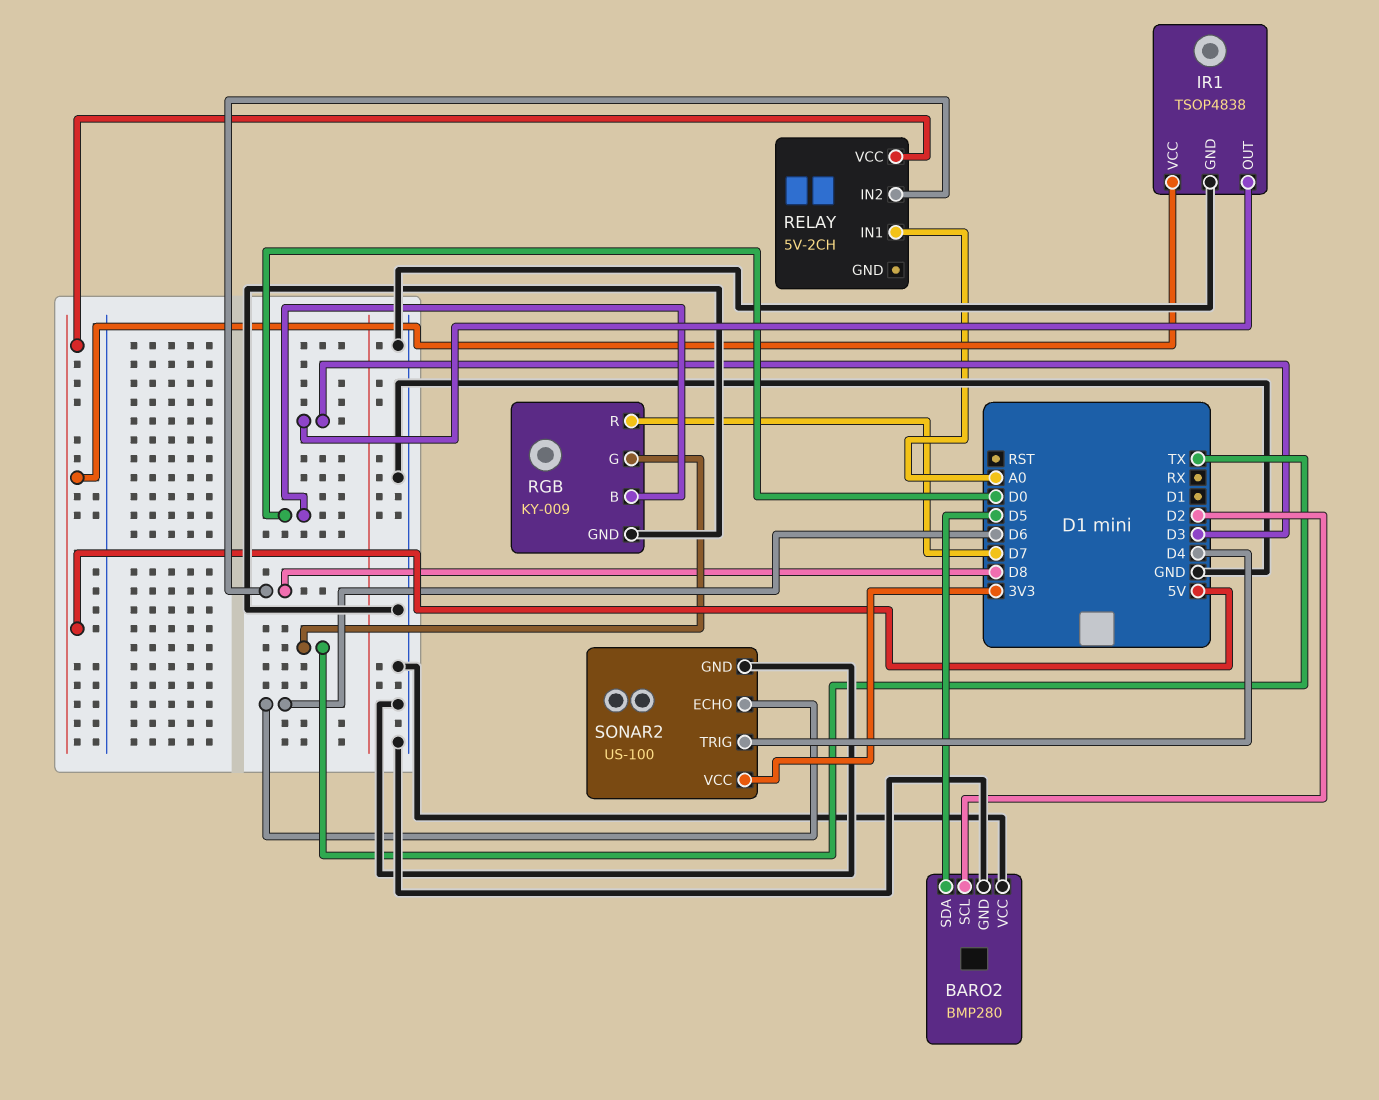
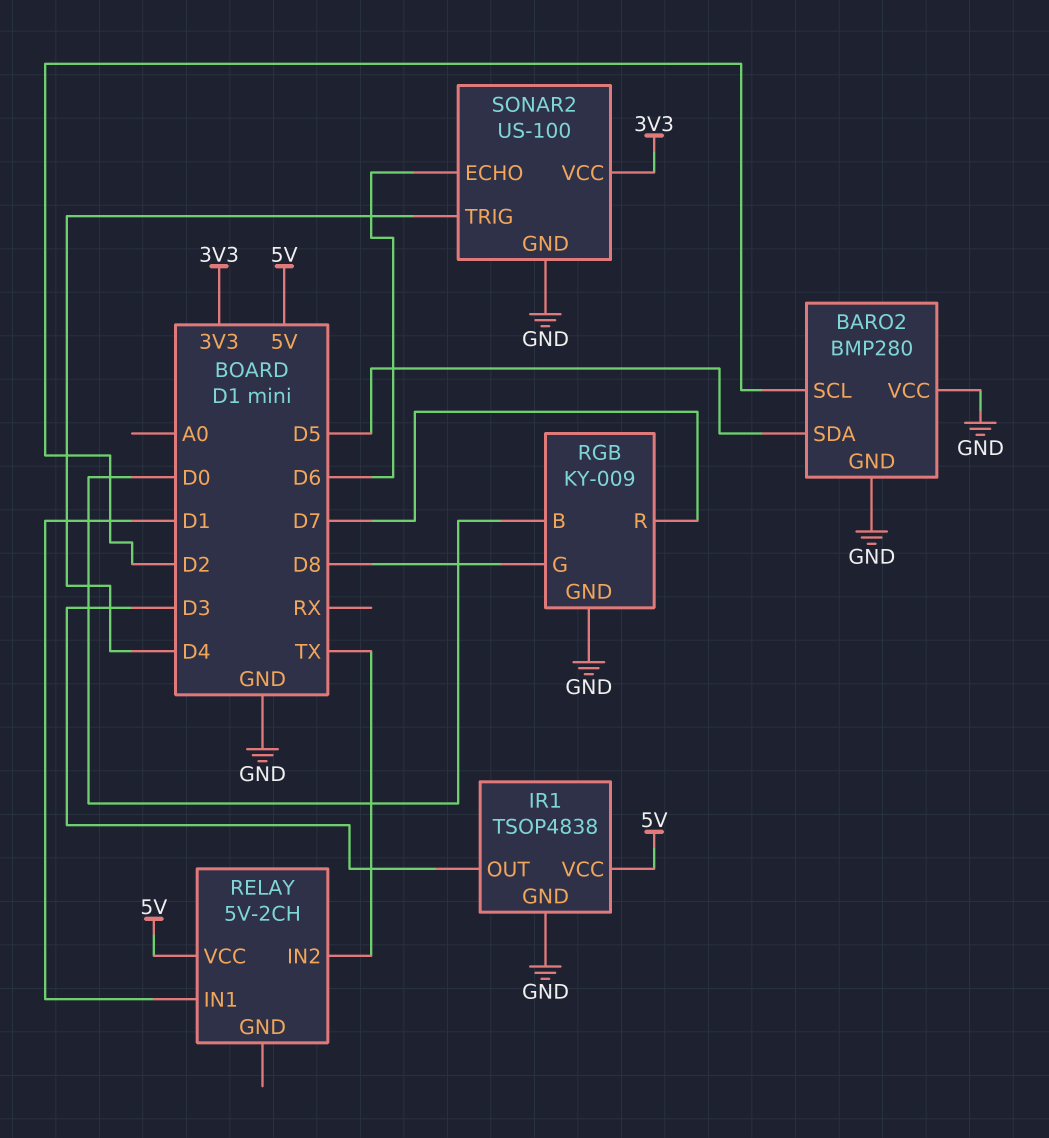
RELAY pin IN1: A0 -> D1
RELAY pin IN2: D8 -> TX
RGB pin G: TX -> D8

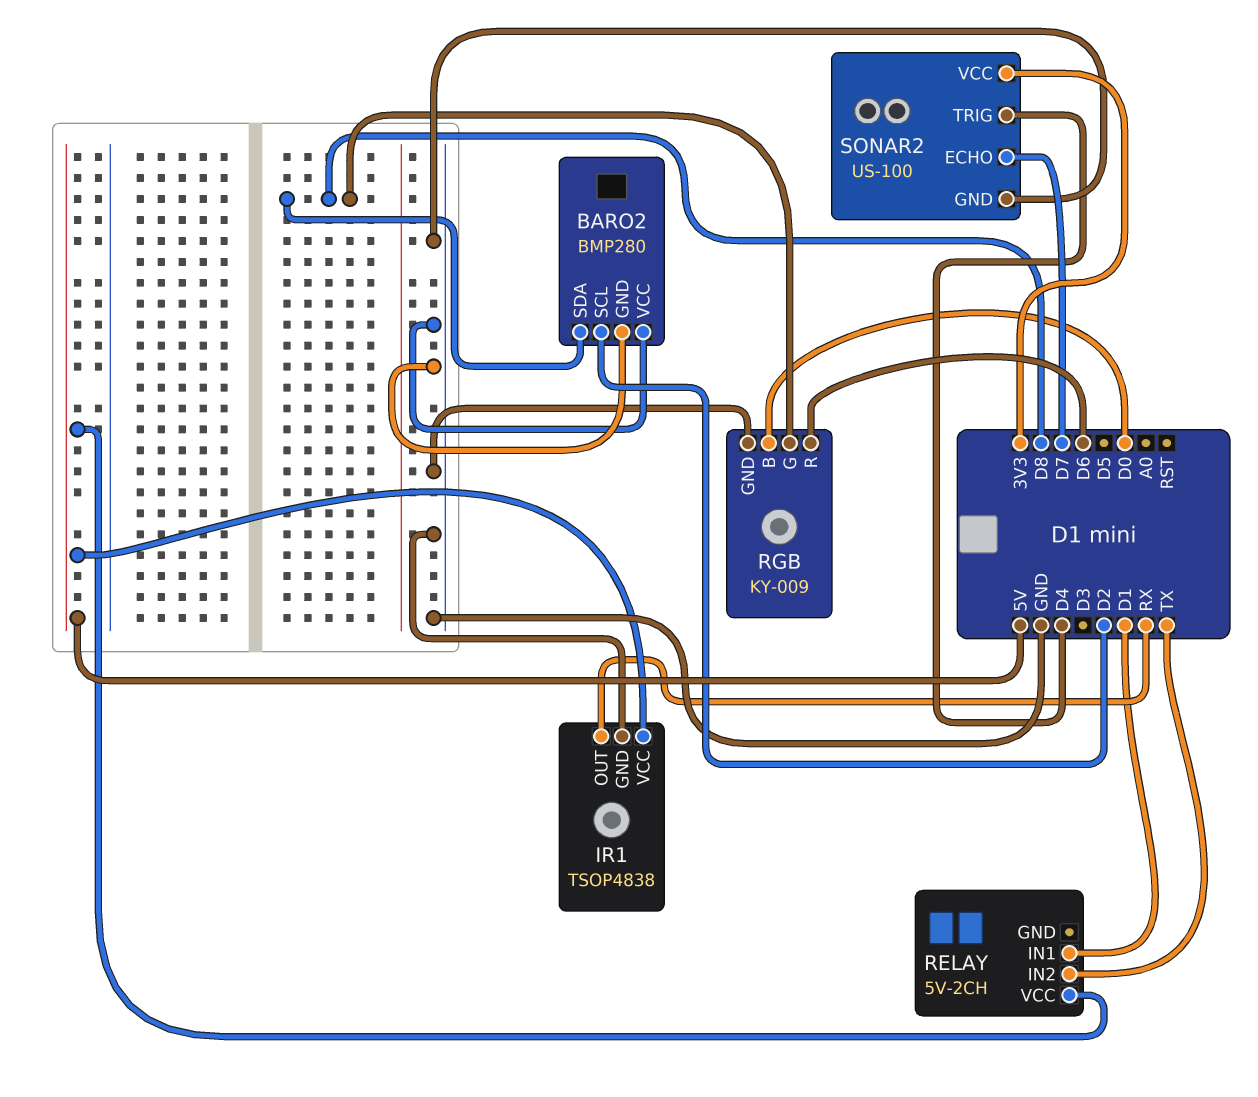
BARO2 pin SDA: D5 -> D8
IR1 pin OUT: D3 -> RX
RGB pin R: D7 -> D6
SONAR2 pin ECHO: D6 -> D7

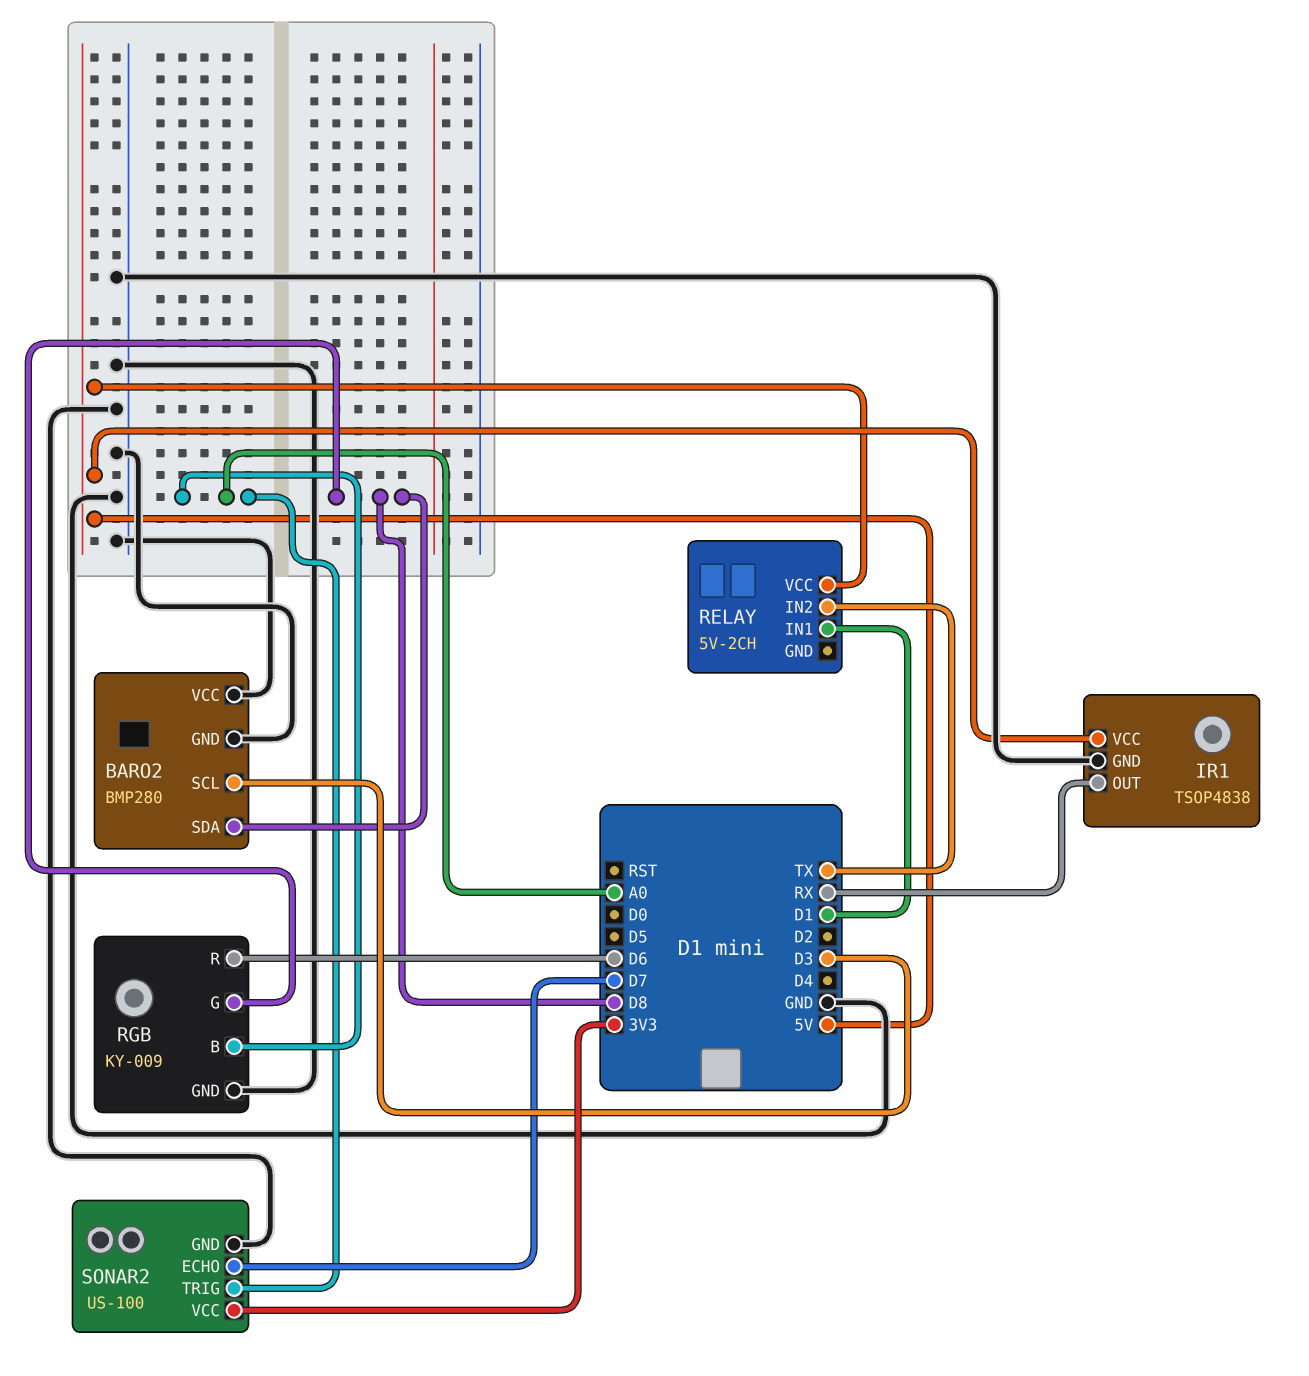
BARO2 pin SCL: D2 -> D3
RGB pin B: D0 -> A0
SONAR2 pin TRIG: D4 -> A0

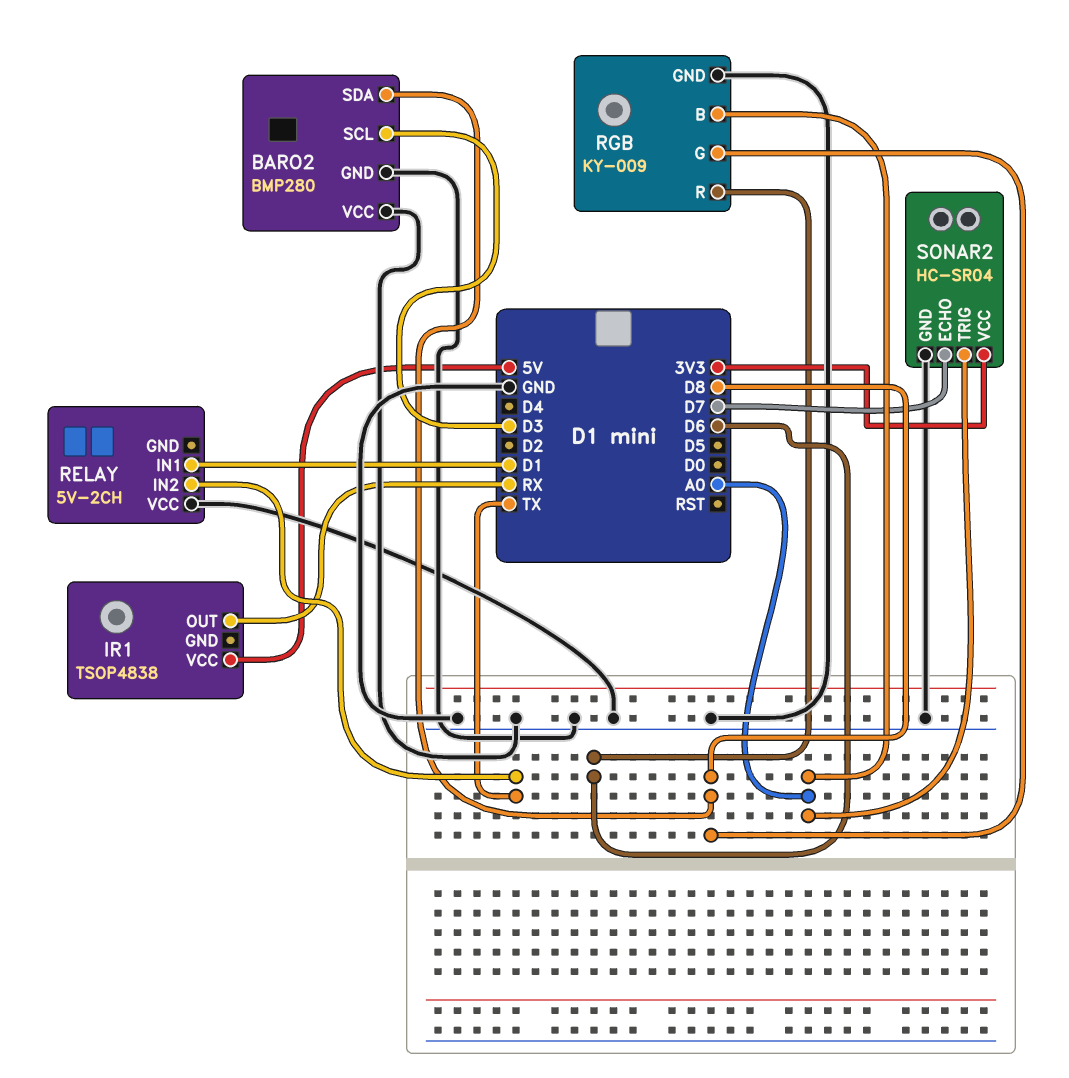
IR1 pin GND: GND -> none
RELAY pin VCC: 5V -> GND
SONAR2: US-100 -> HC-SR04

